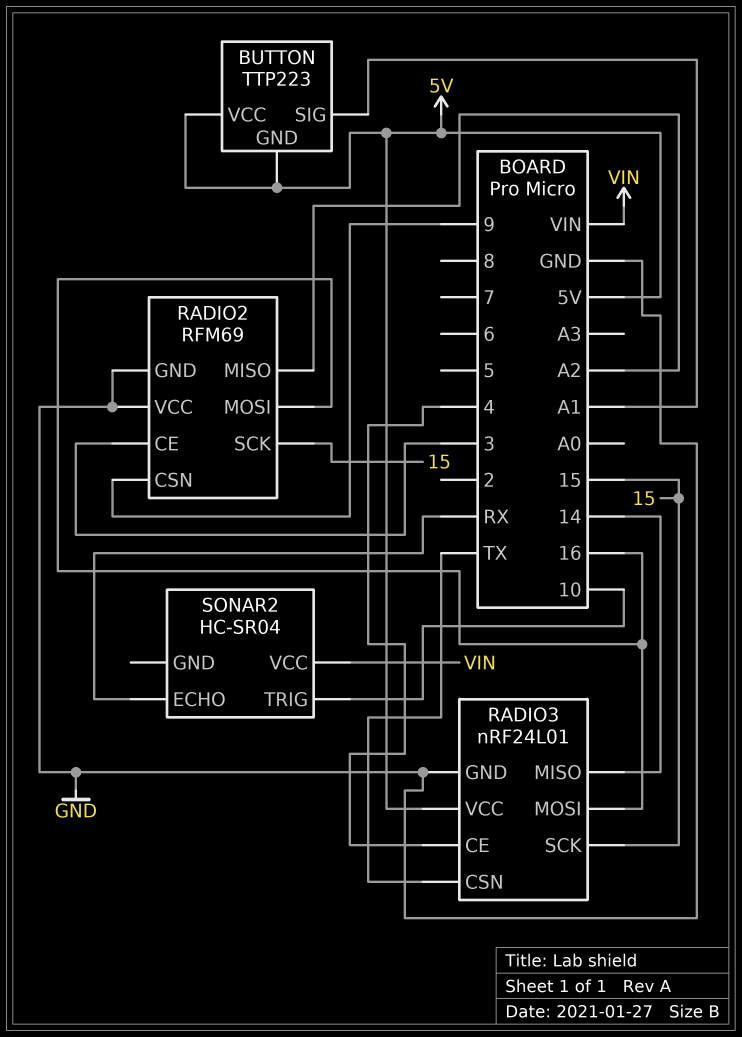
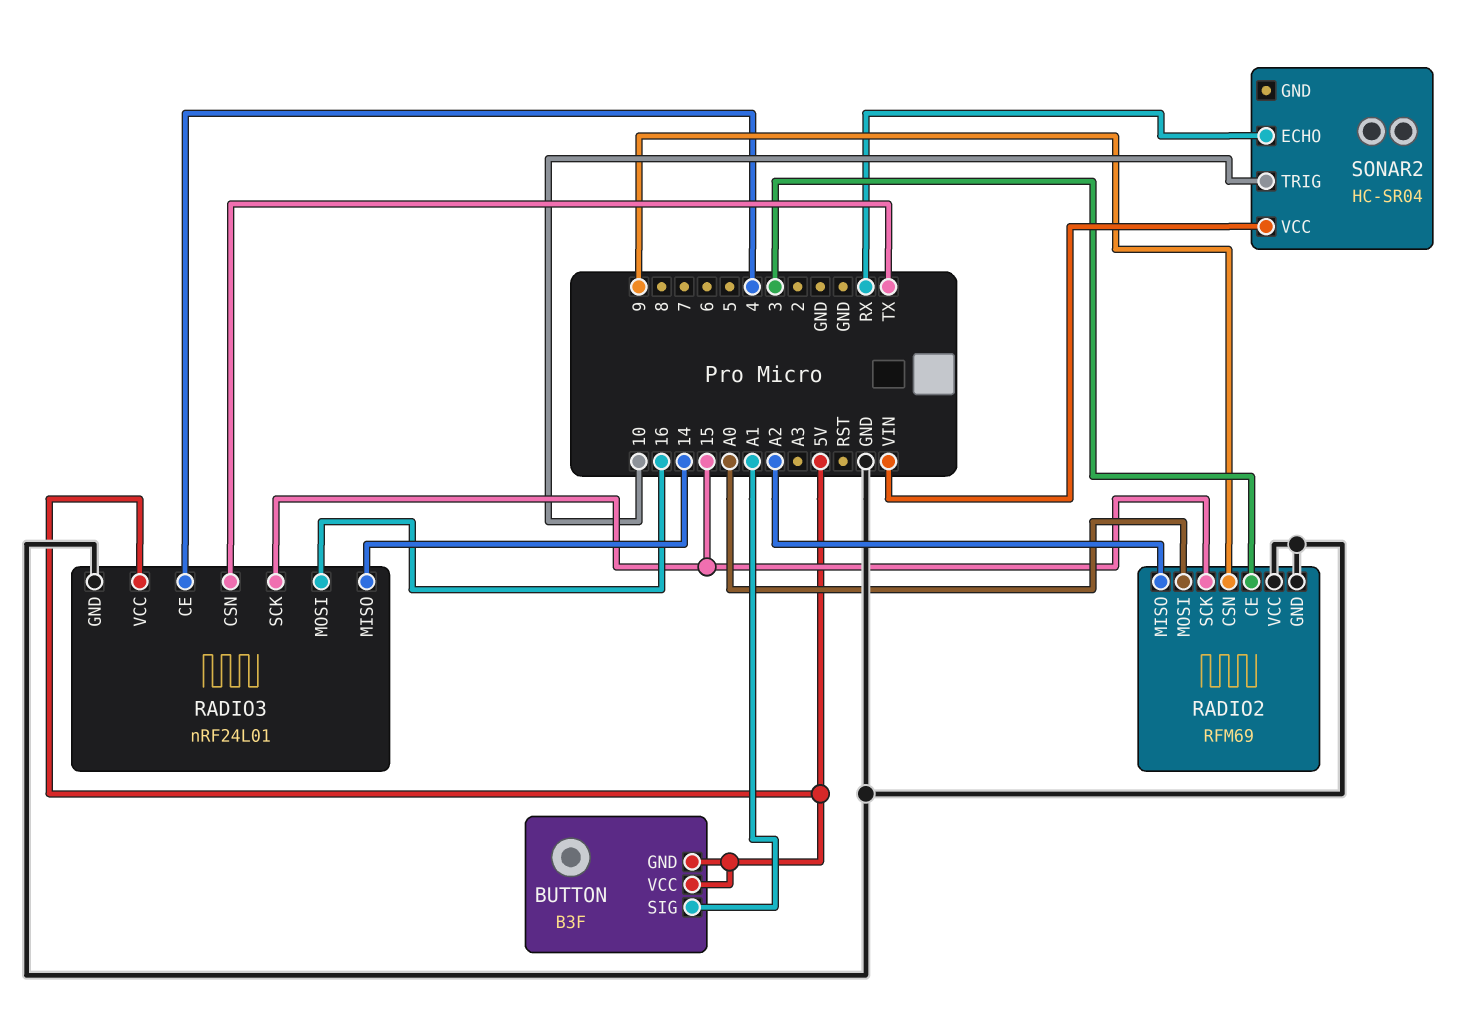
BUTTON: TTP223 -> B3F
RADIO2 pin MOSI: 16 -> A0

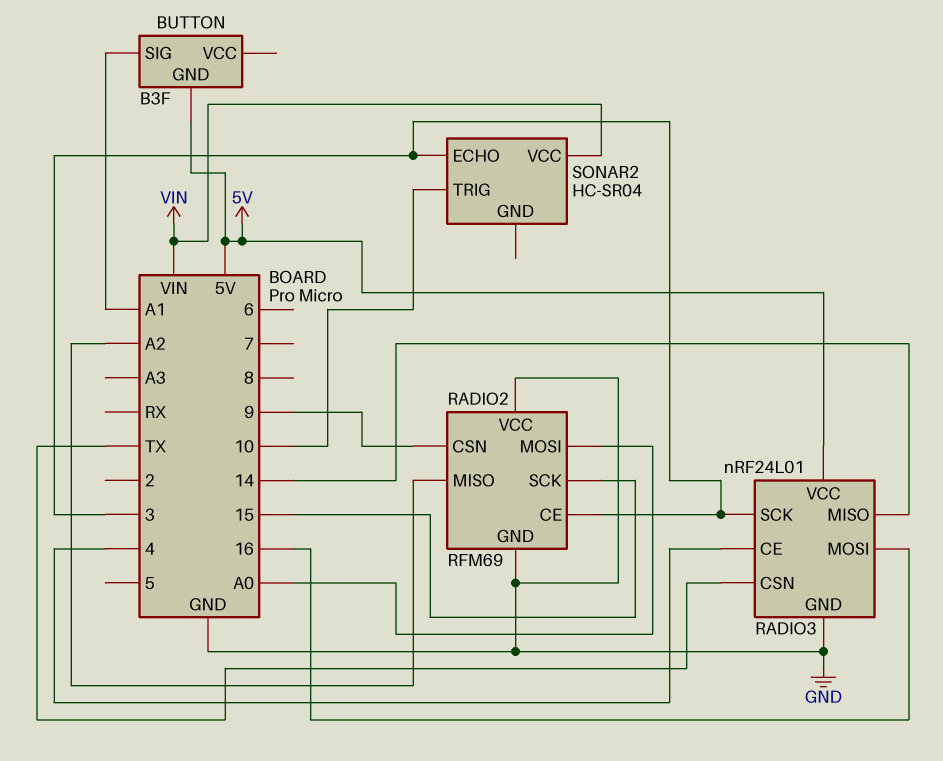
BUTTON pin VCC: 5V -> none
RADIO3 pin SCK: 15 -> 3
SONAR2 pin ECHO: RX -> 3

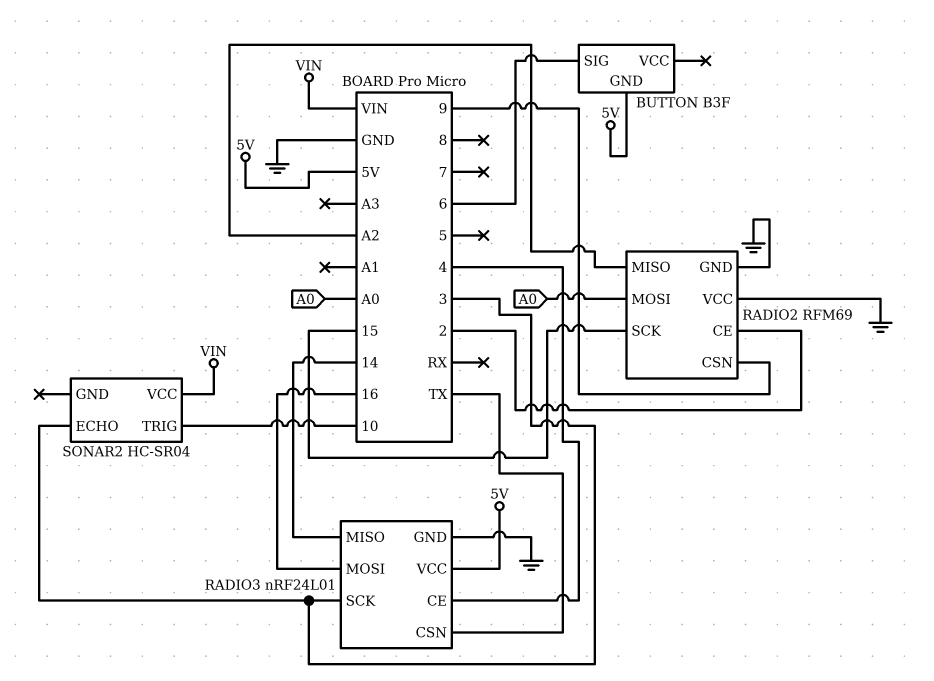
BUTTON pin SIG: A1 -> 6
RADIO2 pin CE: 3 -> 2

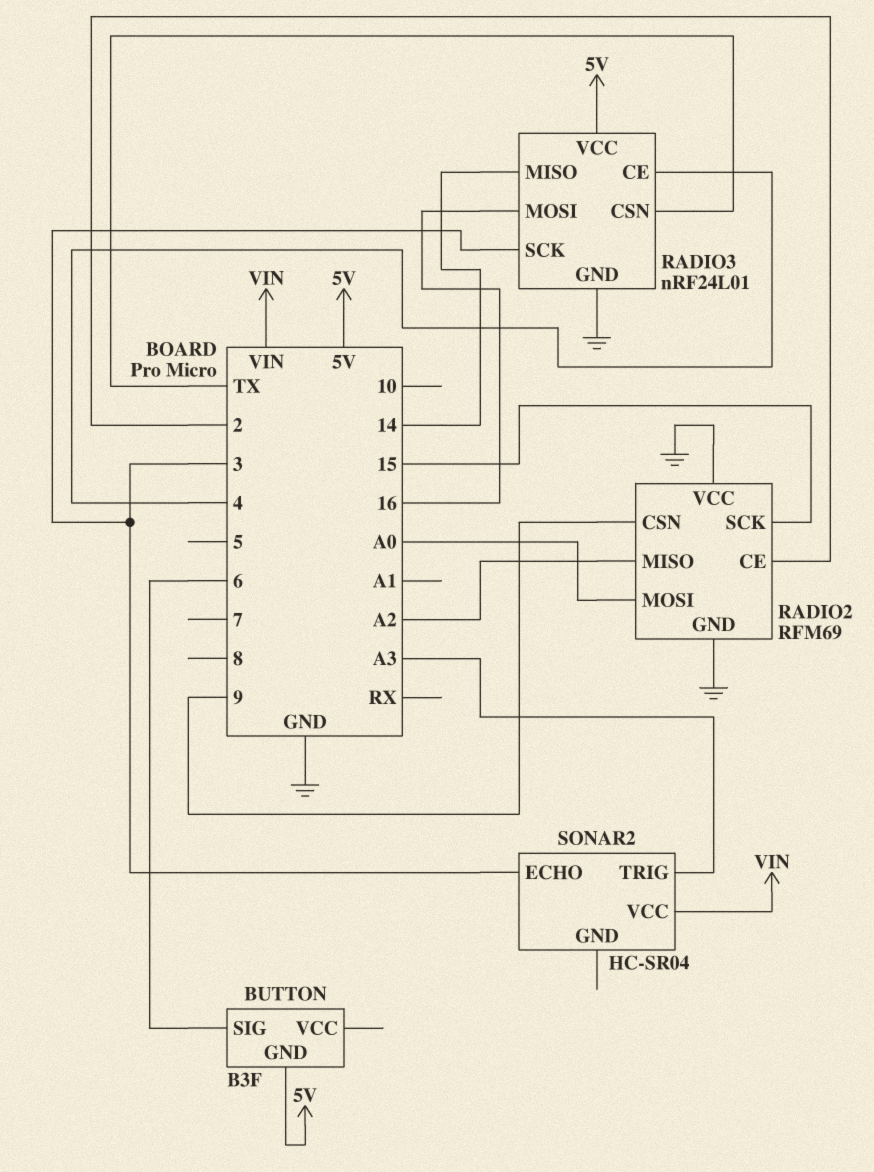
SONAR2 pin TRIG: 10 -> A3

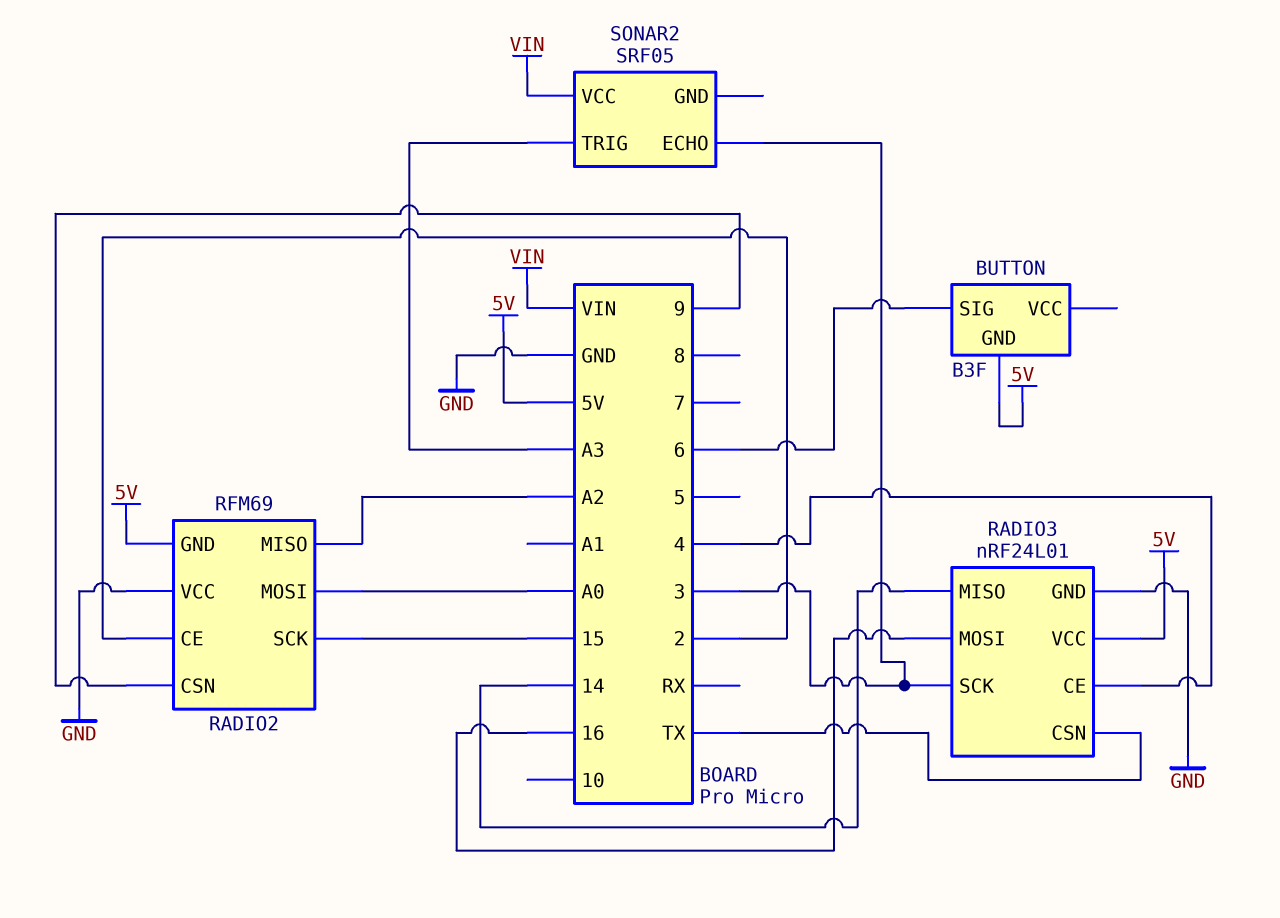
RADIO2 pin GND: GND -> 5V
SONAR2: HC-SR04 -> SRF05

